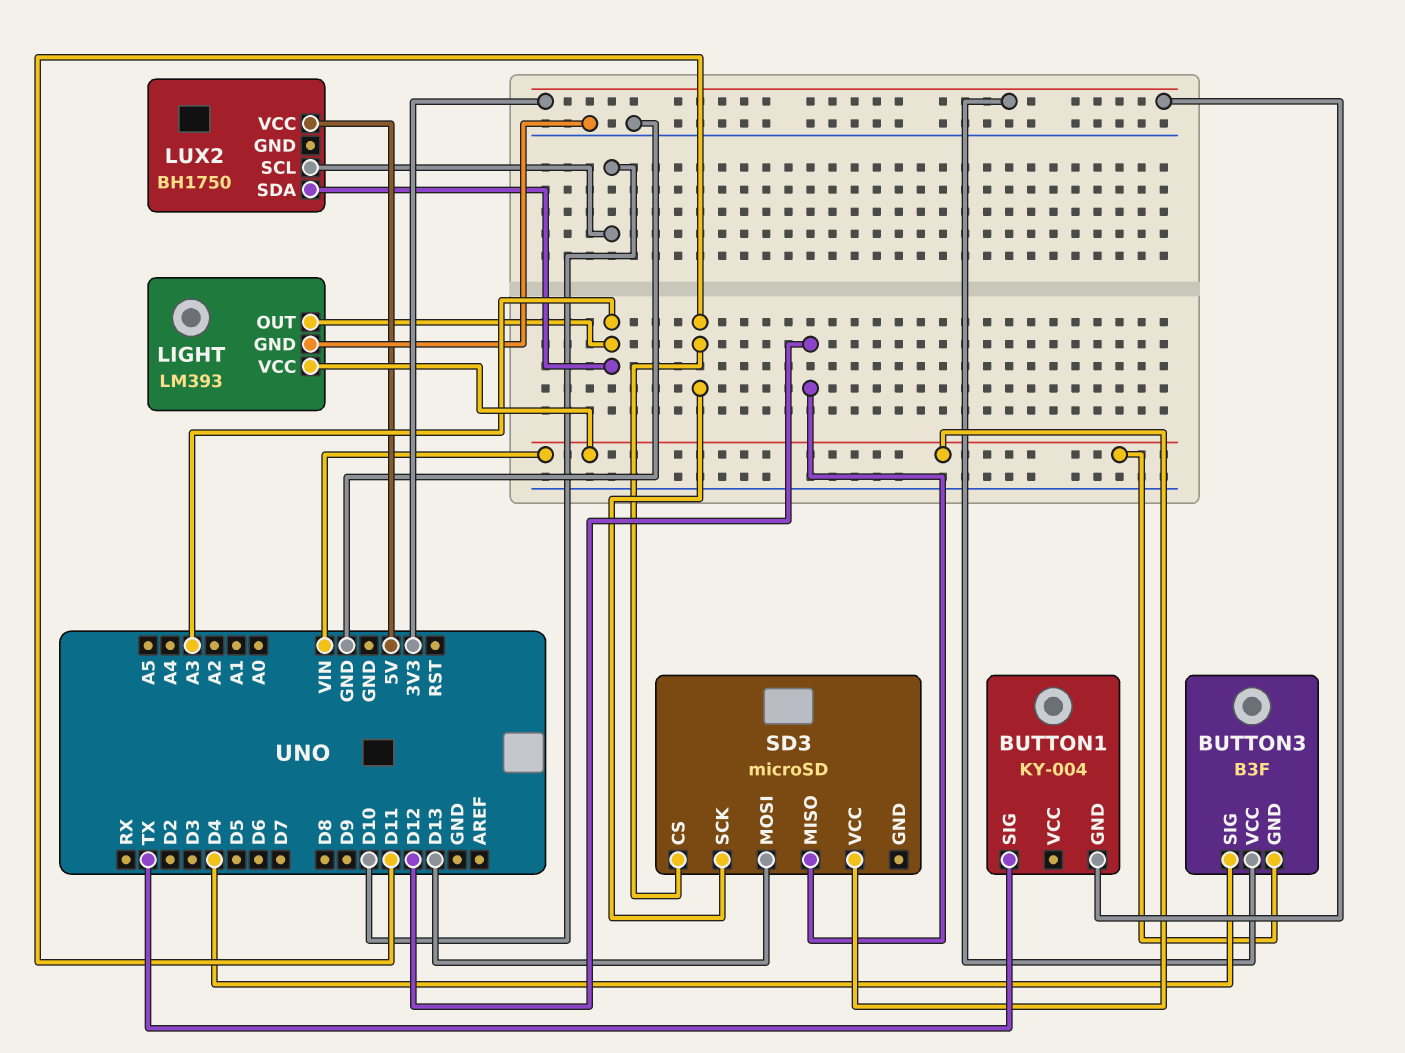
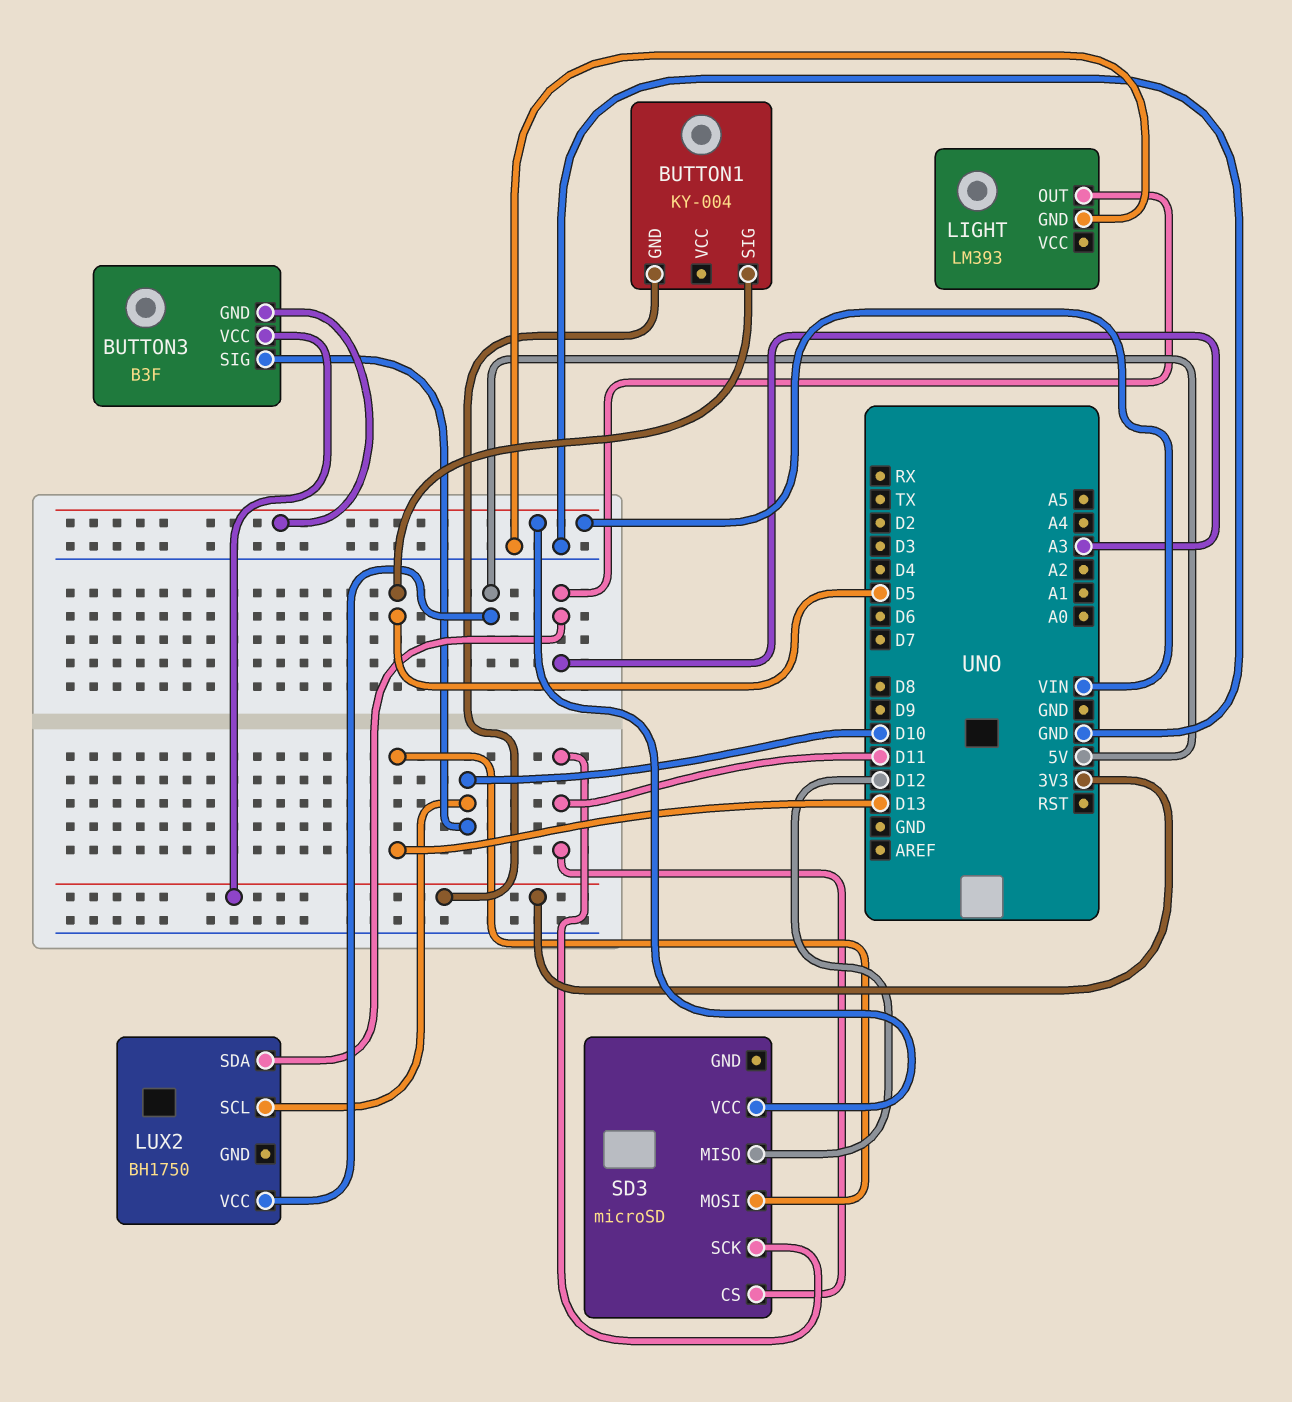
BUTTON1 pin SIG: TX -> D5
BUTTON3 pin SIG: D4 -> D10
LIGHT pin VCC: VIN -> none

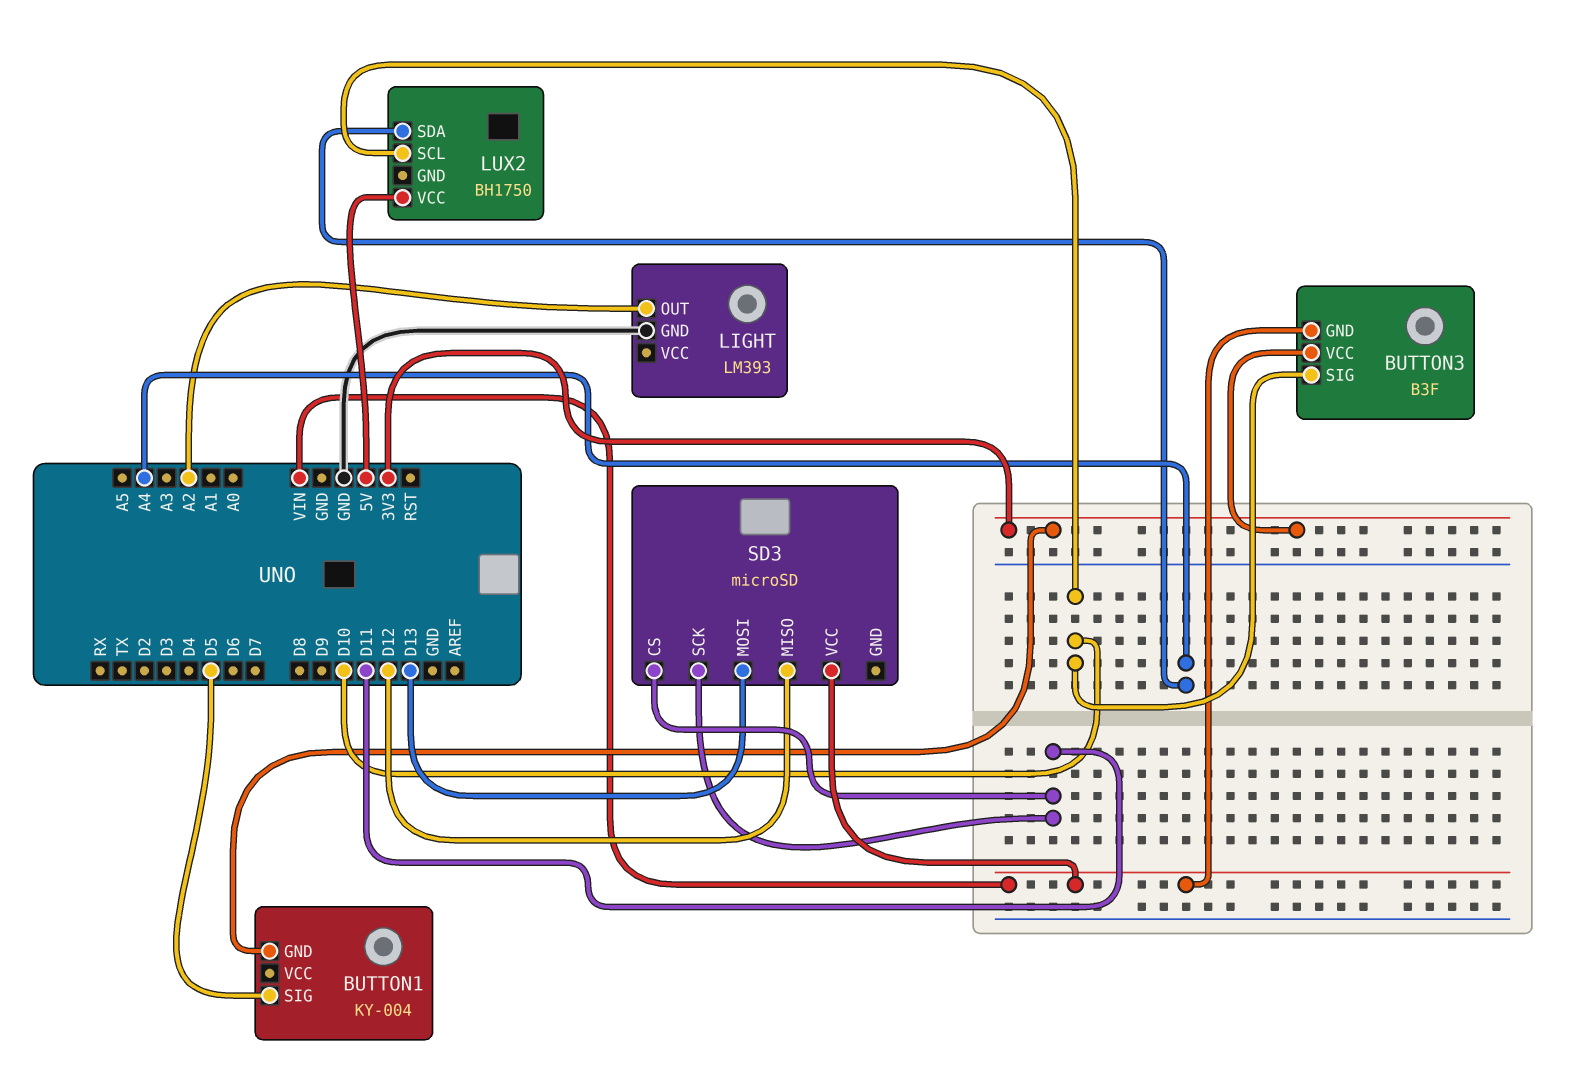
LIGHT pin OUT: A3 -> A2
LUX2 pin SDA: A3 -> A4

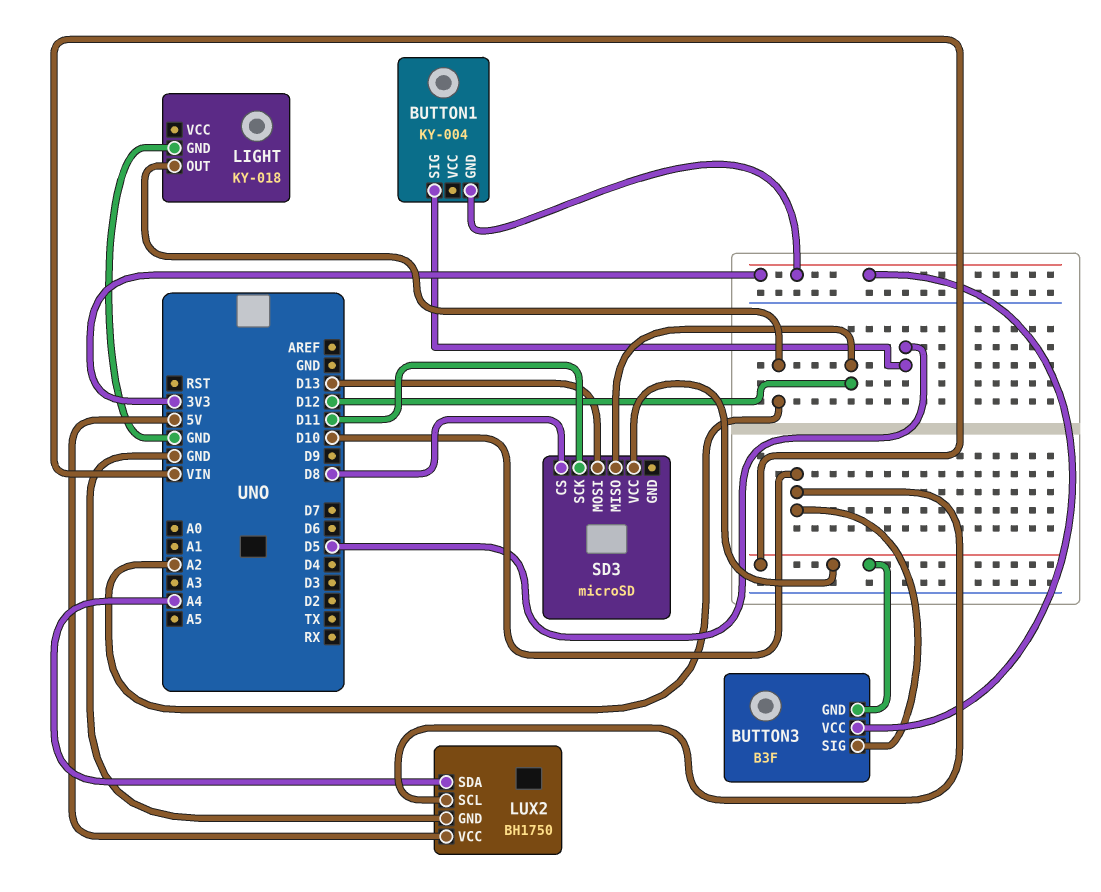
LIGHT: LM393 -> KY-018
LUX2 pin GND: none -> GND
SD3 pin CS: D11 -> D8

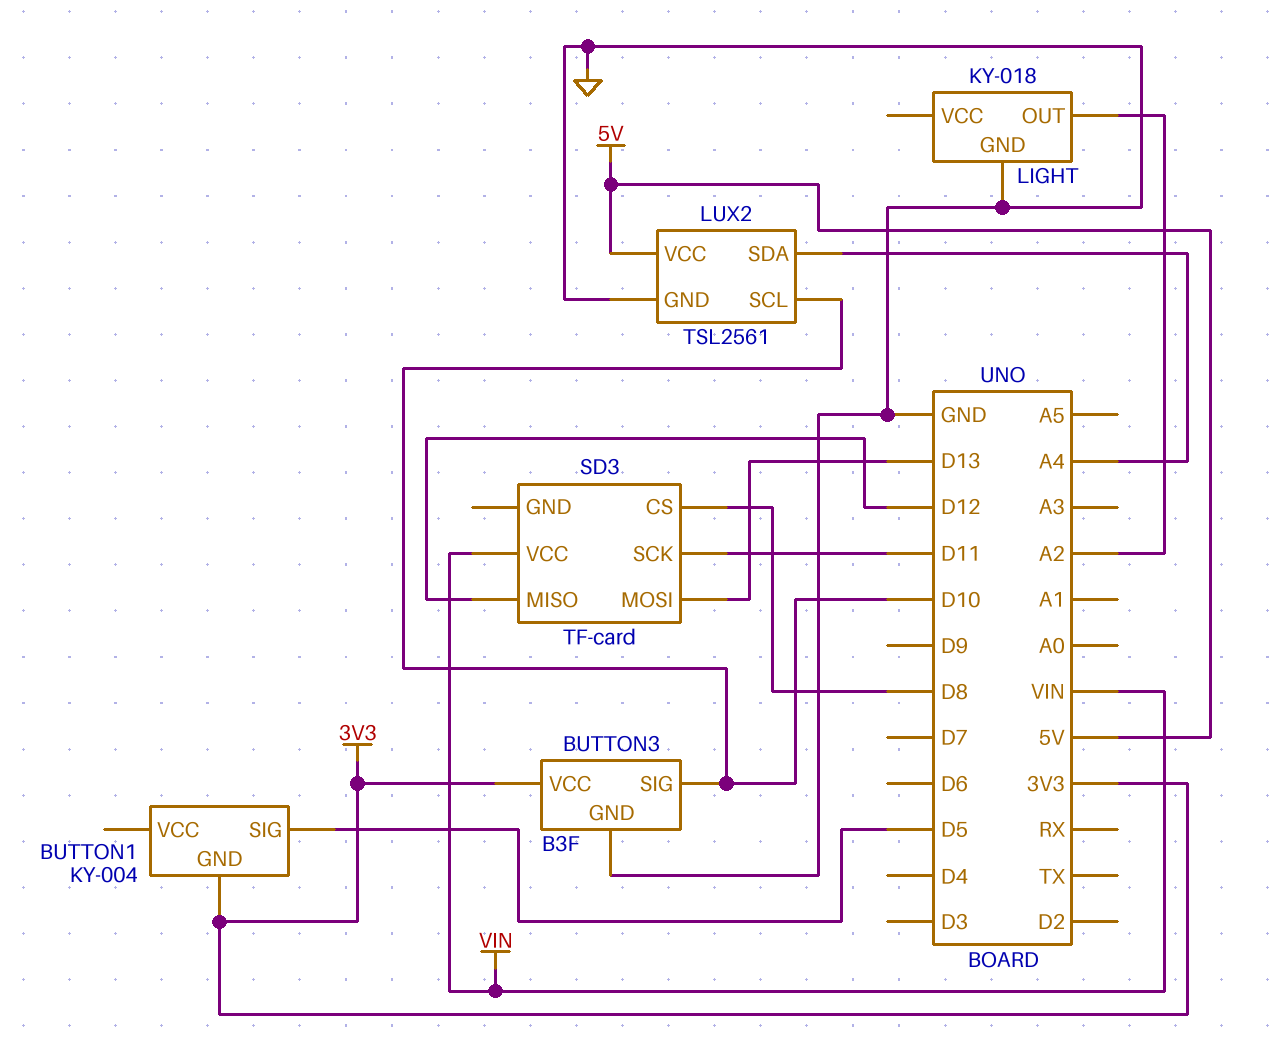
BUTTON3 pin GND: VIN -> GND
LUX2: BH1750 -> TSL2561
SD3: microSD -> TF-card

